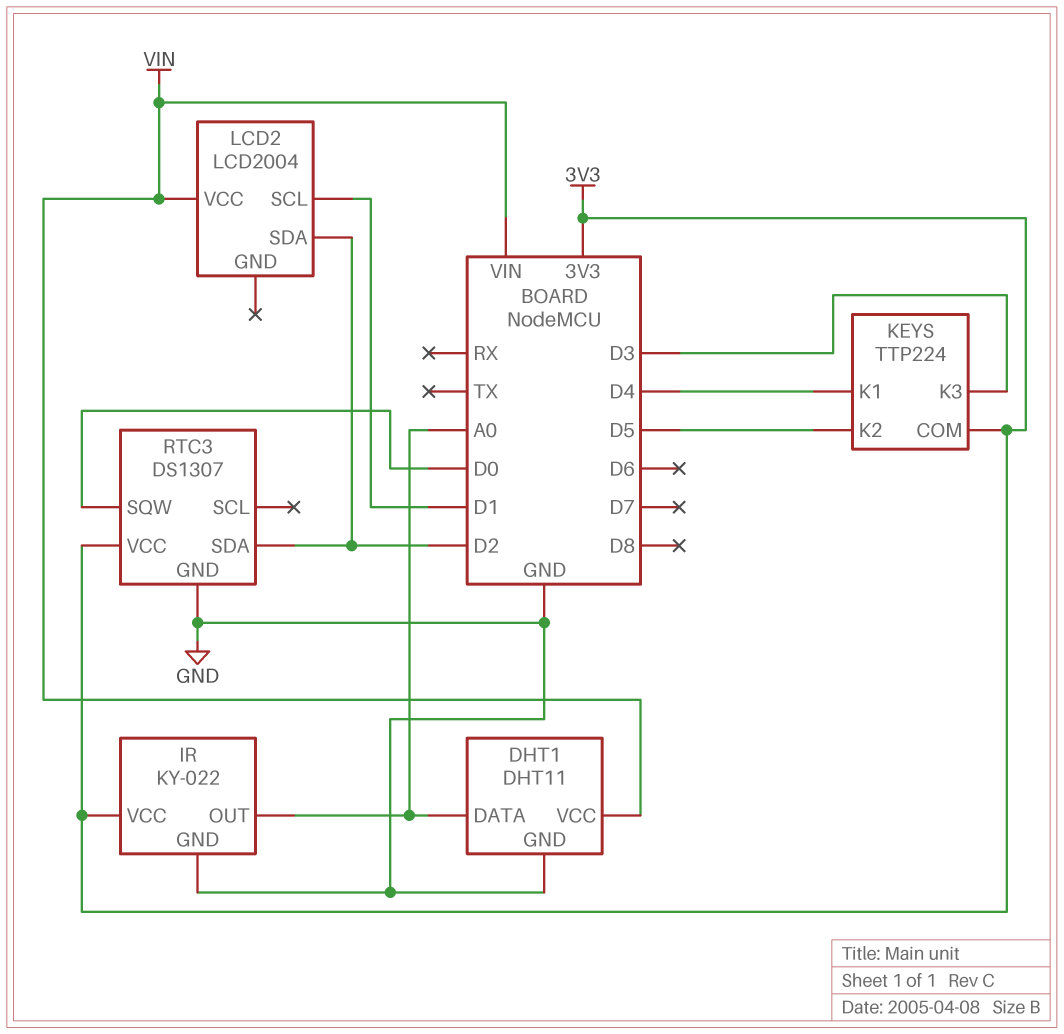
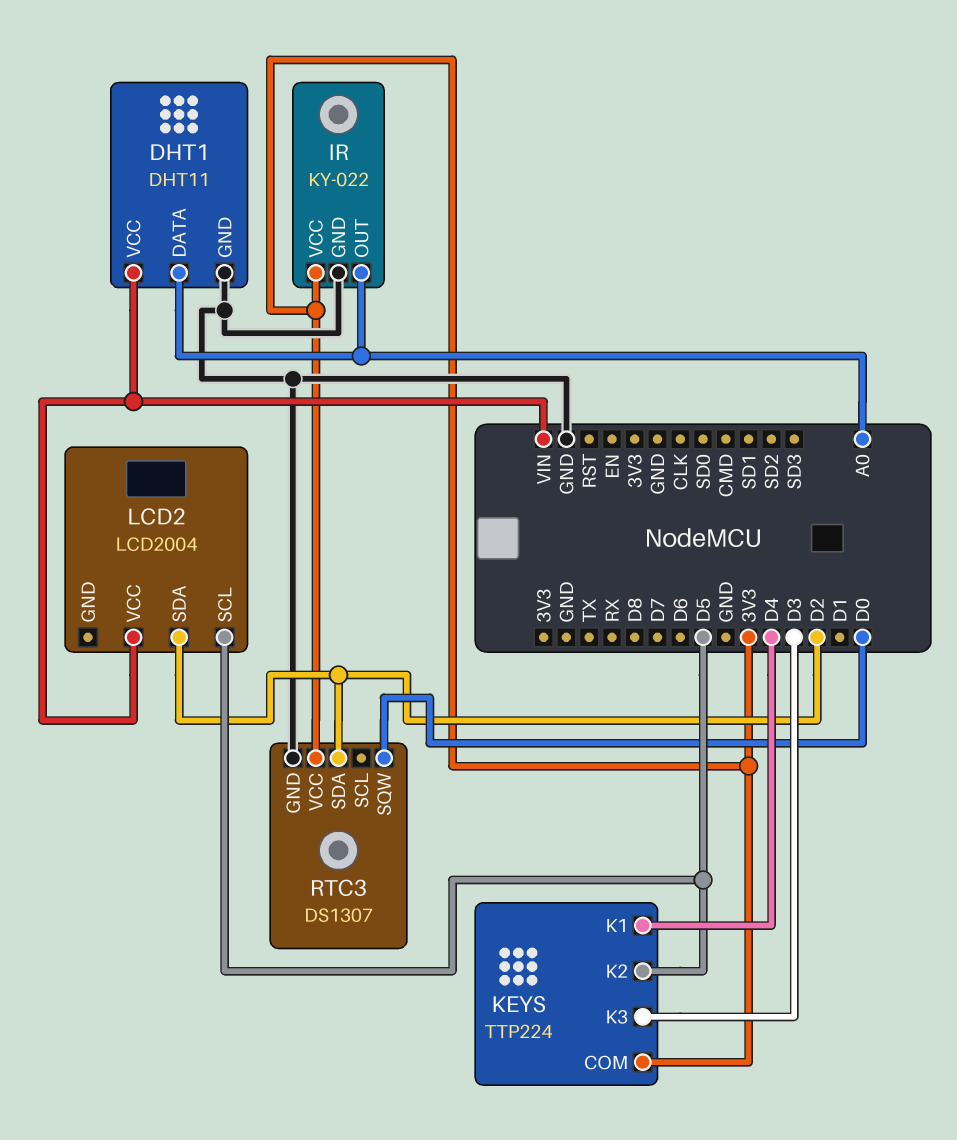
LCD2 pin SCL: D1 -> D5

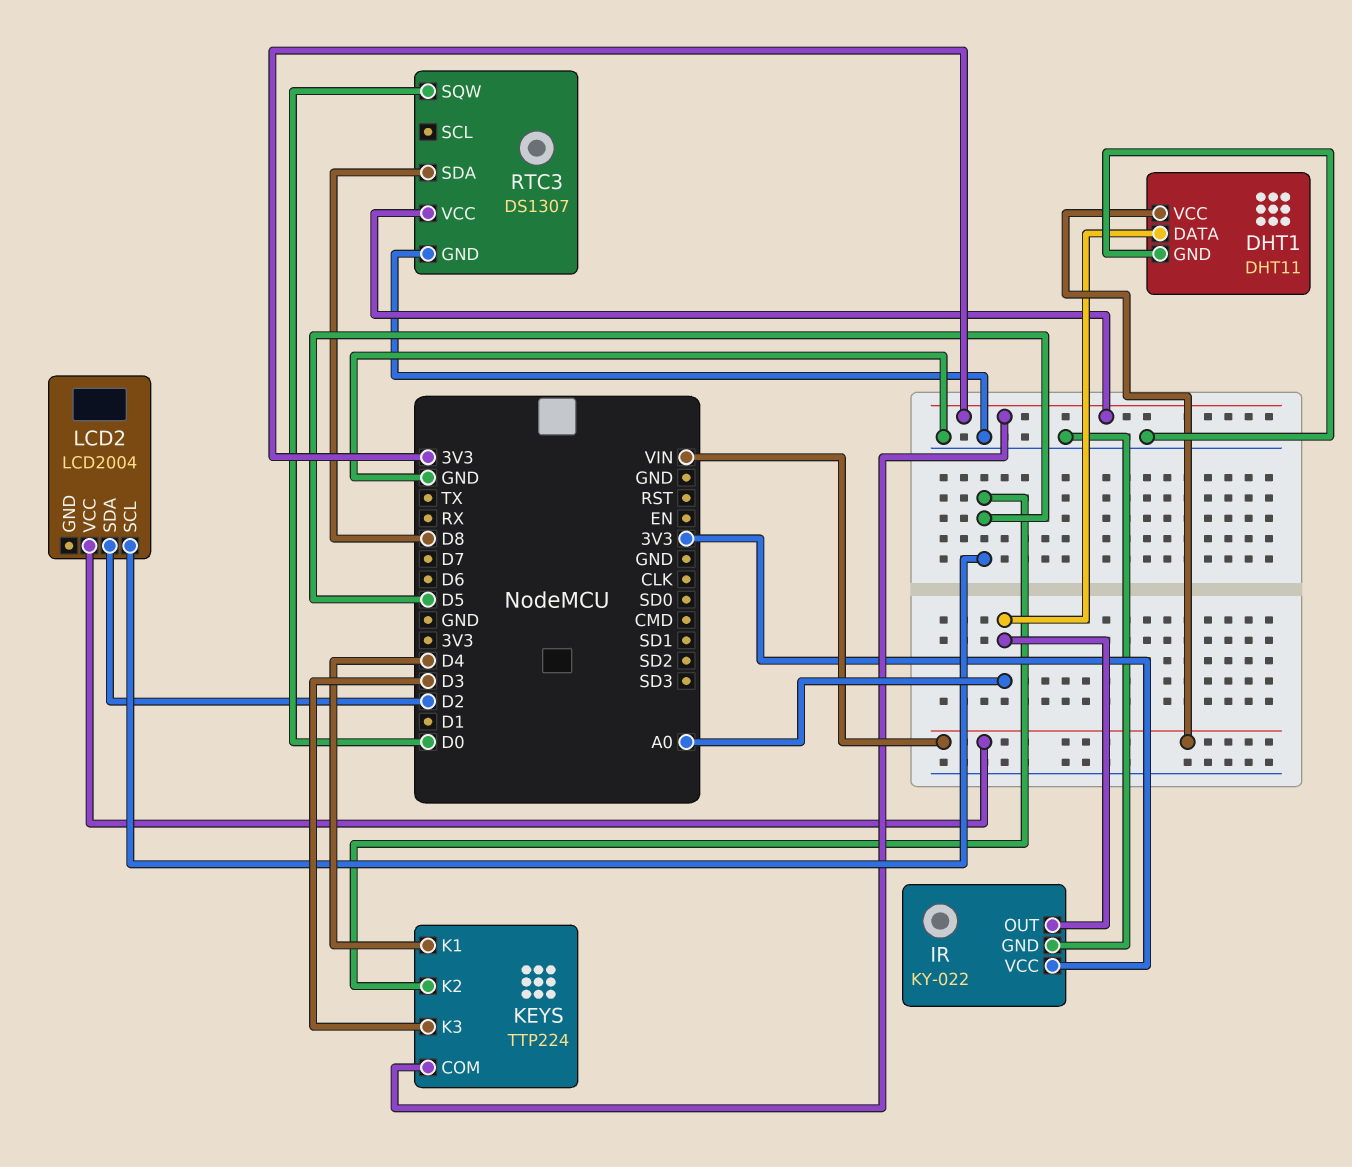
RTC3 pin SDA: D2 -> D8

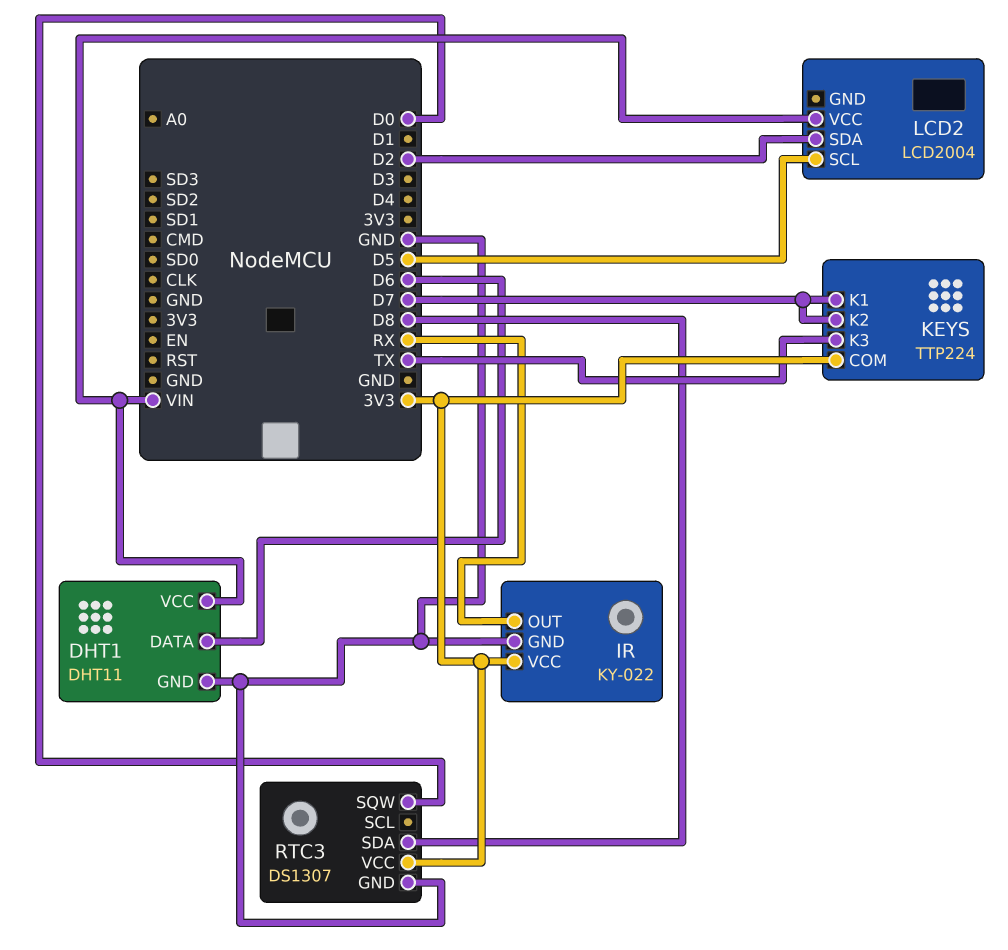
DHT1 pin DATA: A0 -> D6
IR pin OUT: A0 -> RX
KEYS pin K1: D4 -> D7
KEYS pin K2: D5 -> D7
KEYS pin K3: D3 -> TX

